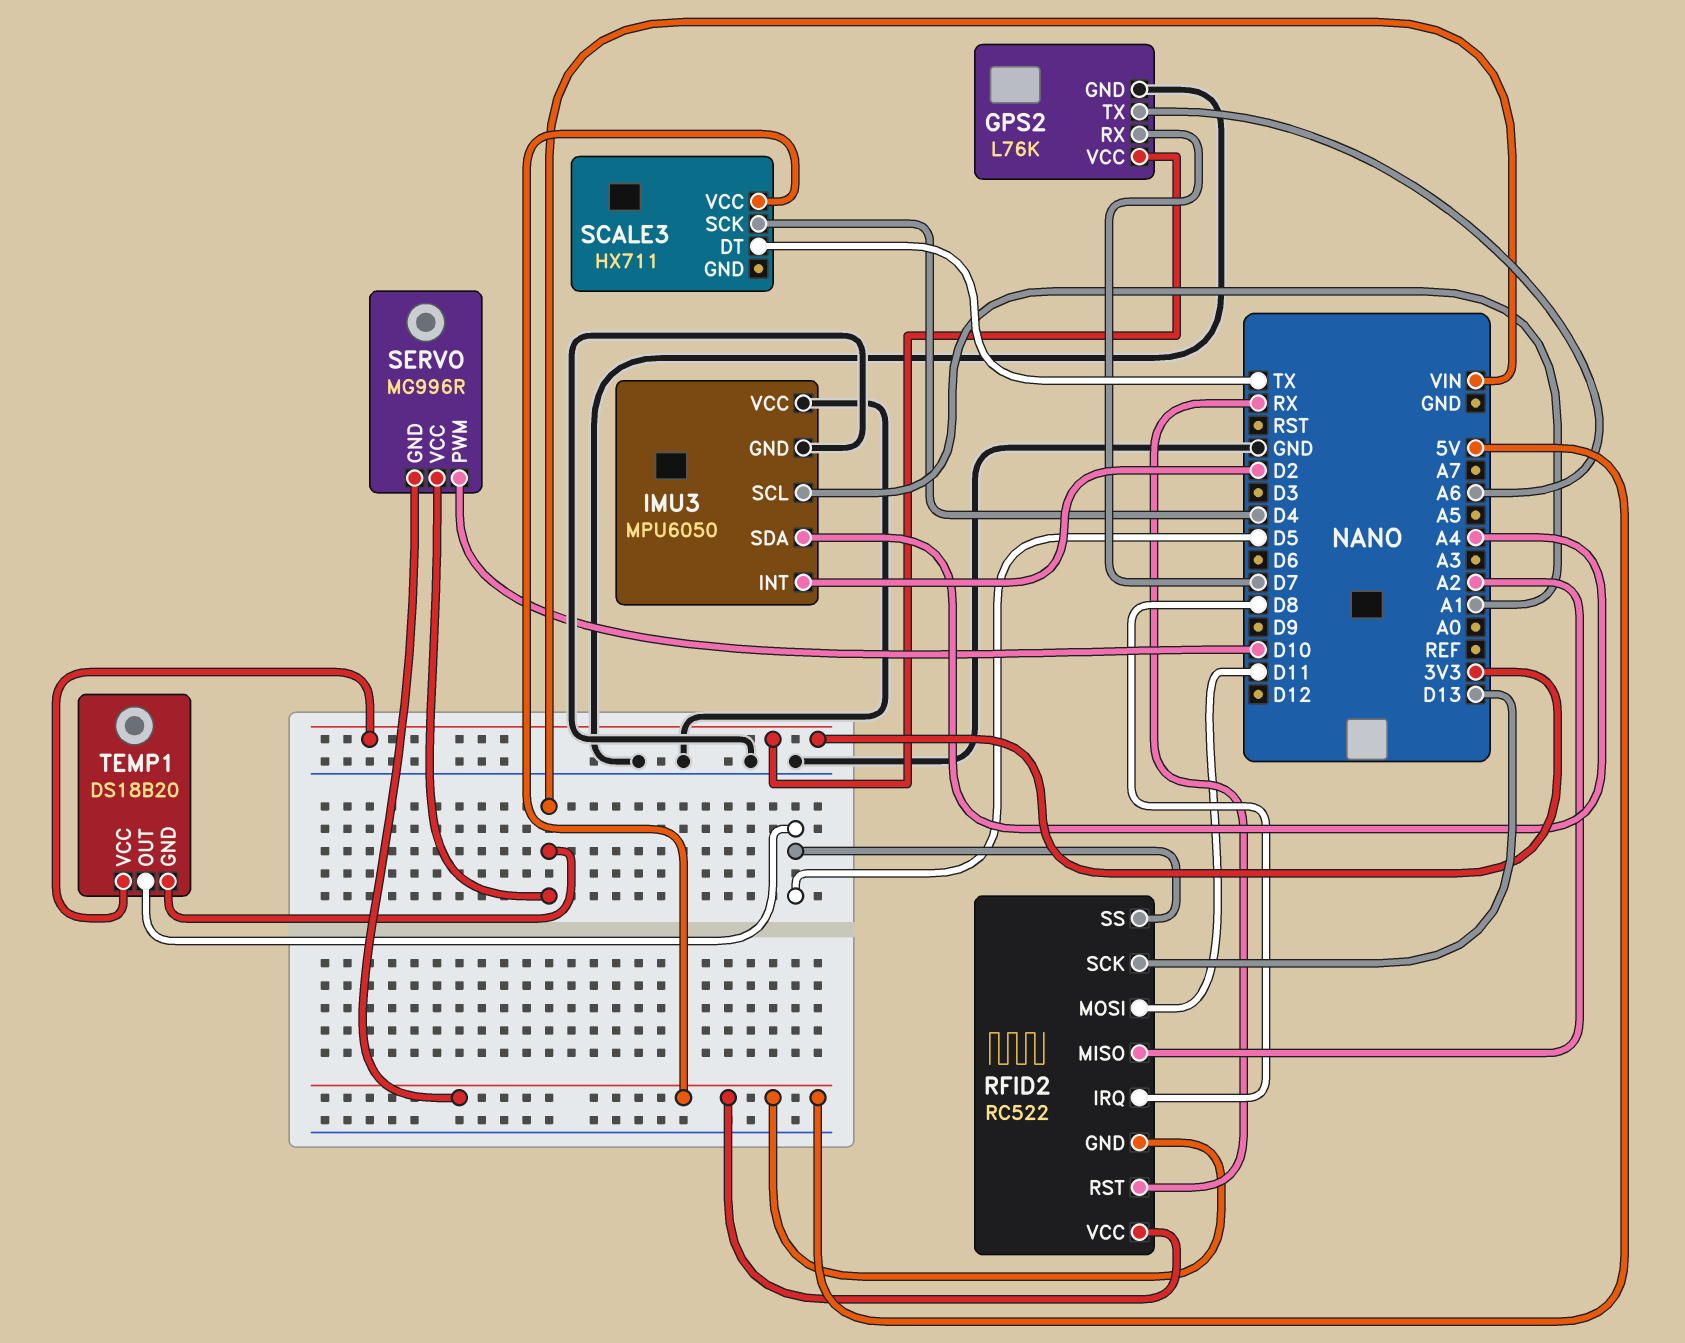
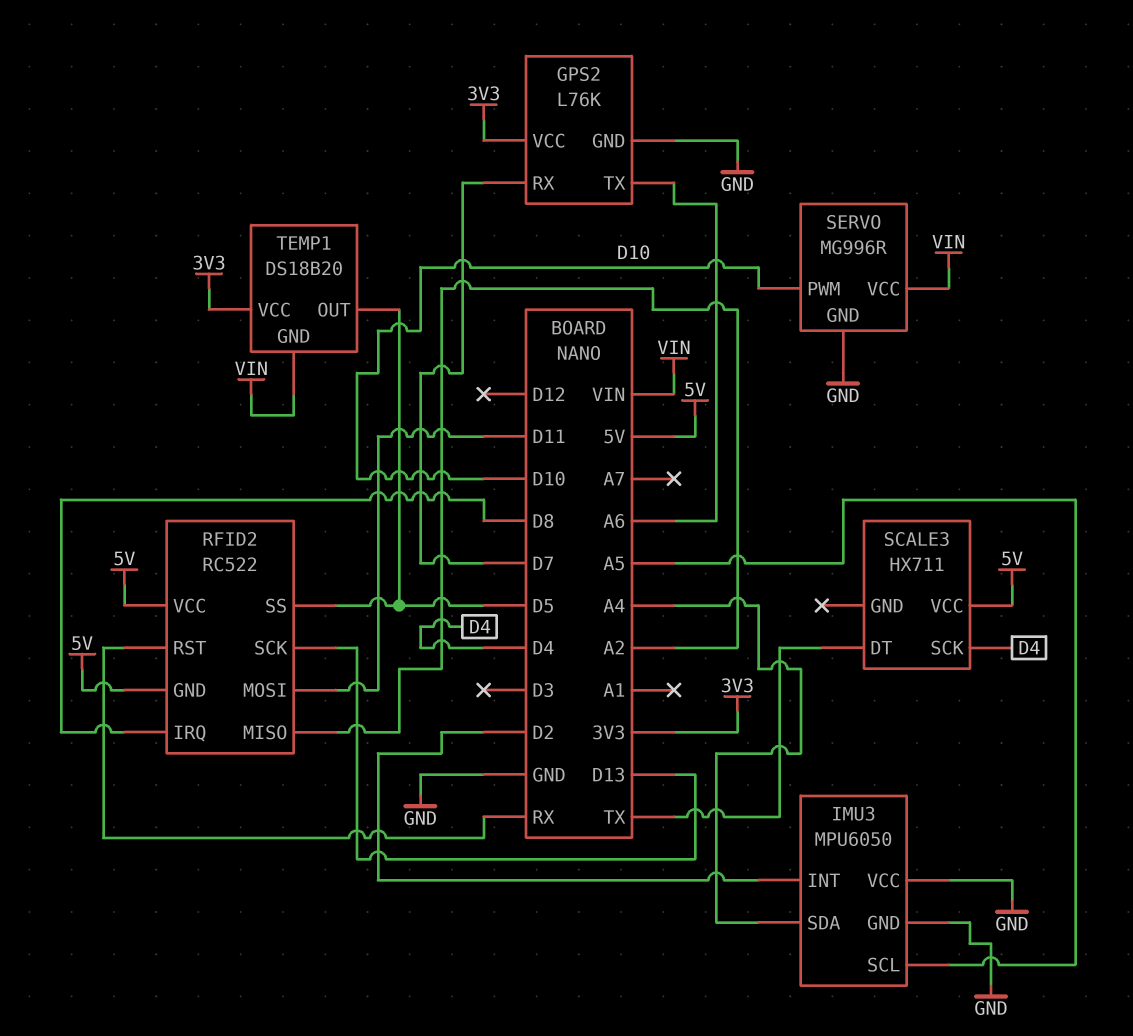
IMU3 pin SCL: A1 -> A5
SERVO pin GND: 5V -> GND

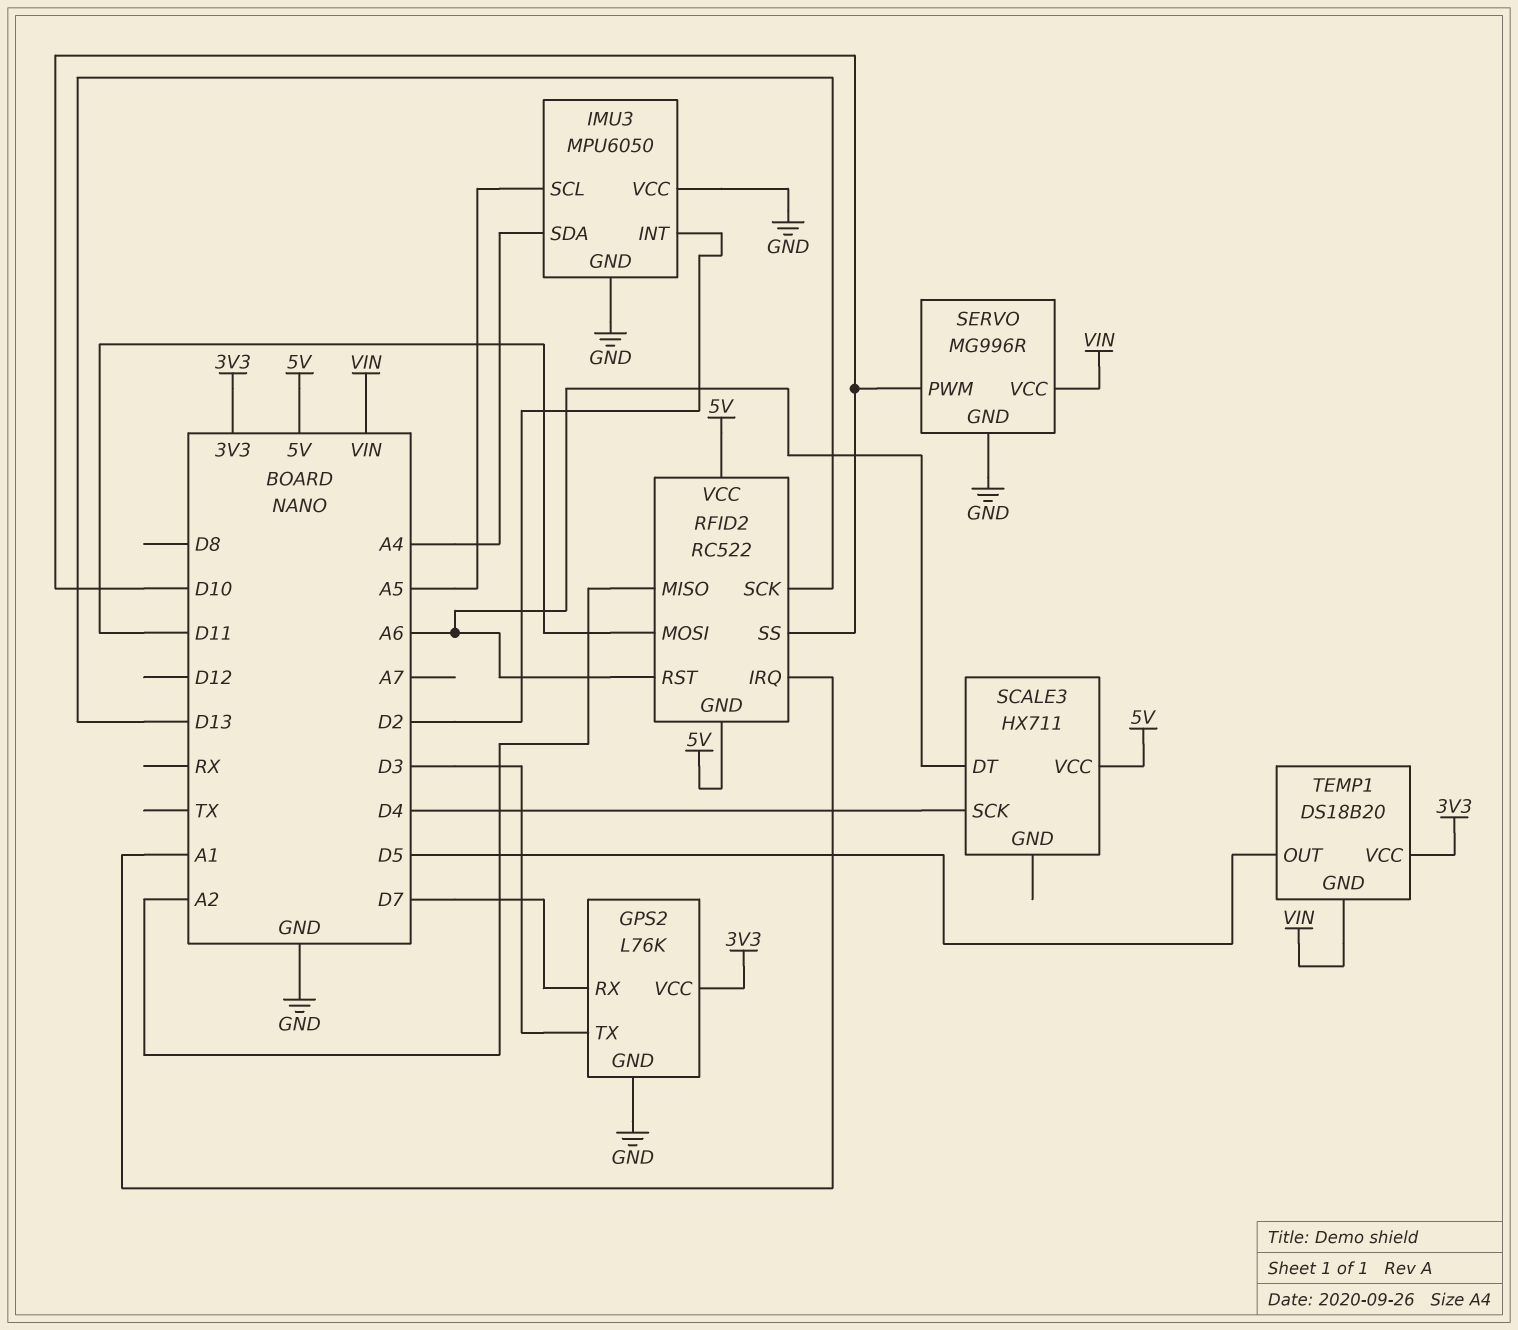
GPS2 pin TX: A6 -> D3
RFID2 pin IRQ: D8 -> A1
RFID2 pin RST: RX -> A6
RFID2 pin SS: D5 -> D10
SCALE3 pin DT: TX -> A6

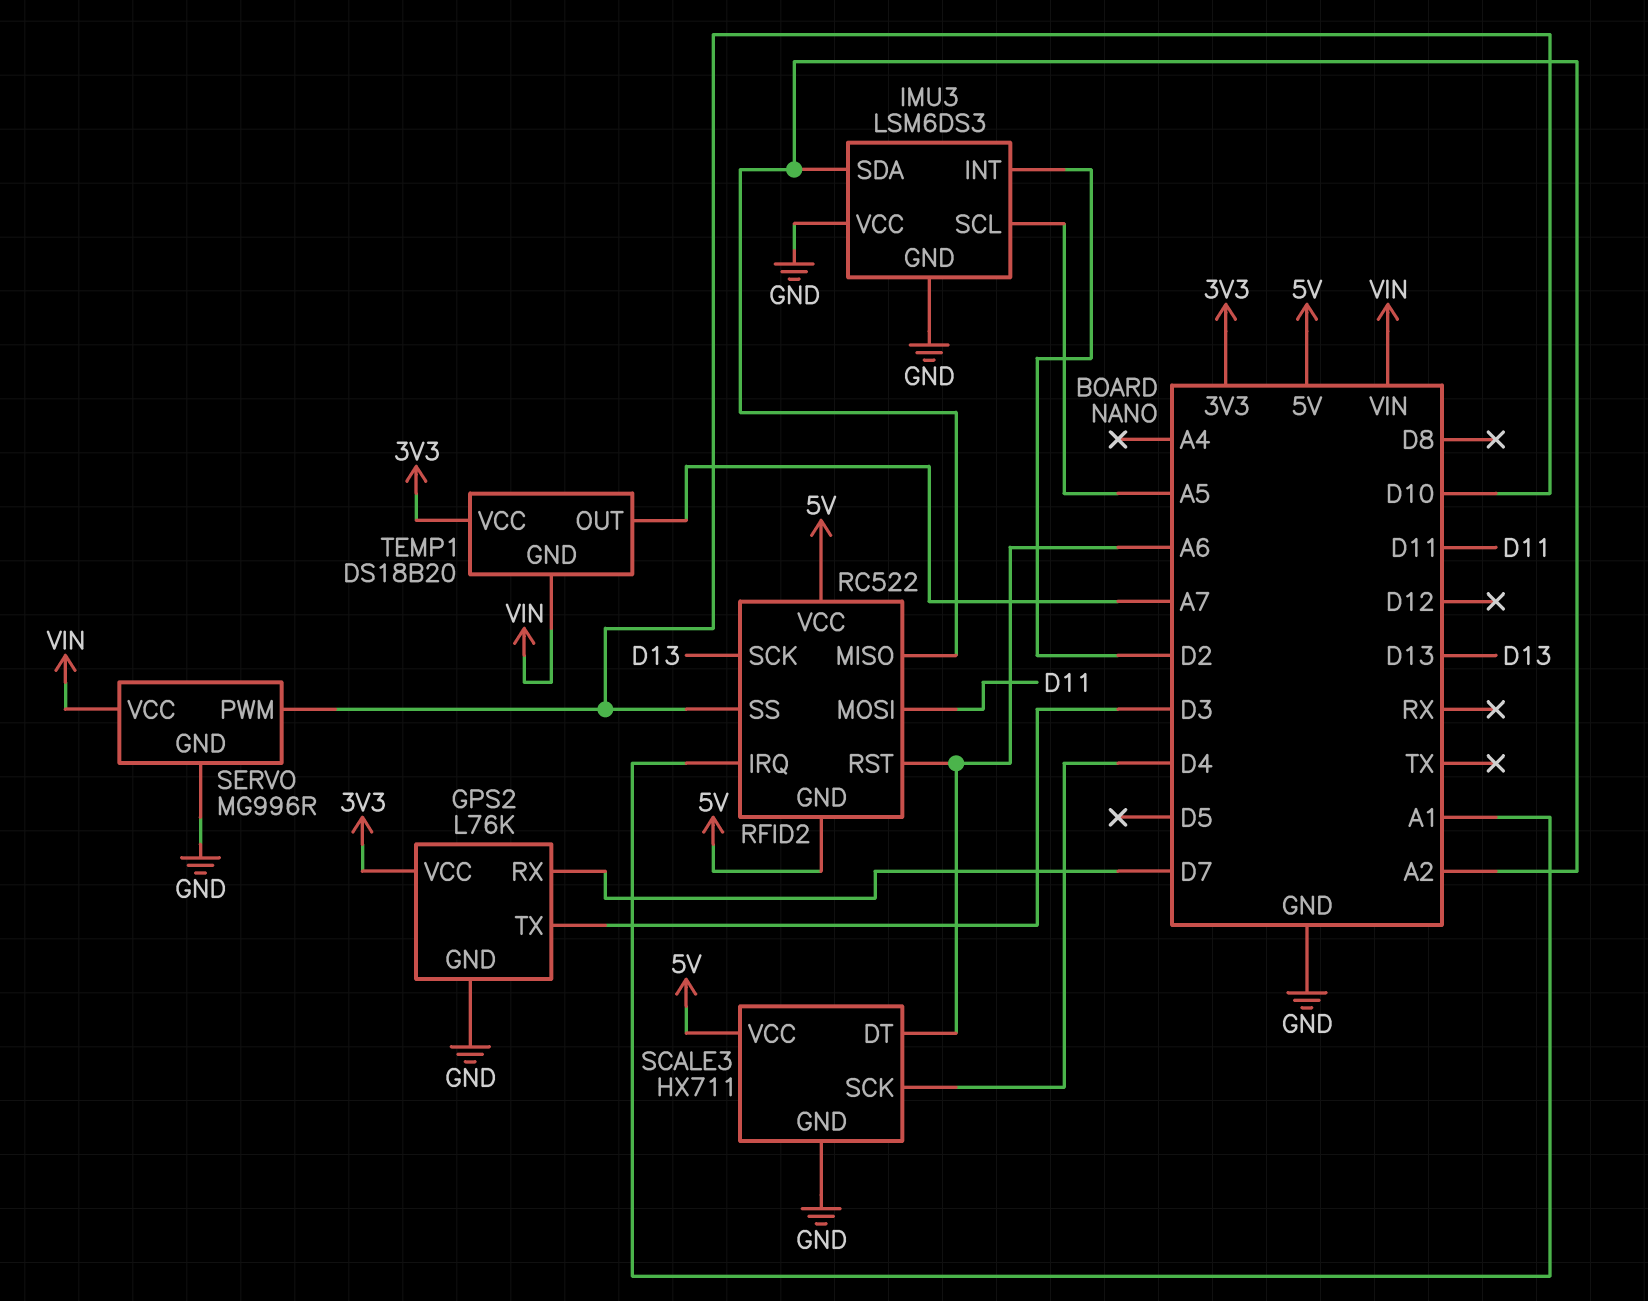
IMU3: MPU6050 -> LSM6DS3
IMU3 pin SDA: A4 -> A2
SCALE3 pin GND: none -> GND
TEMP1 pin OUT: D5 -> A7

